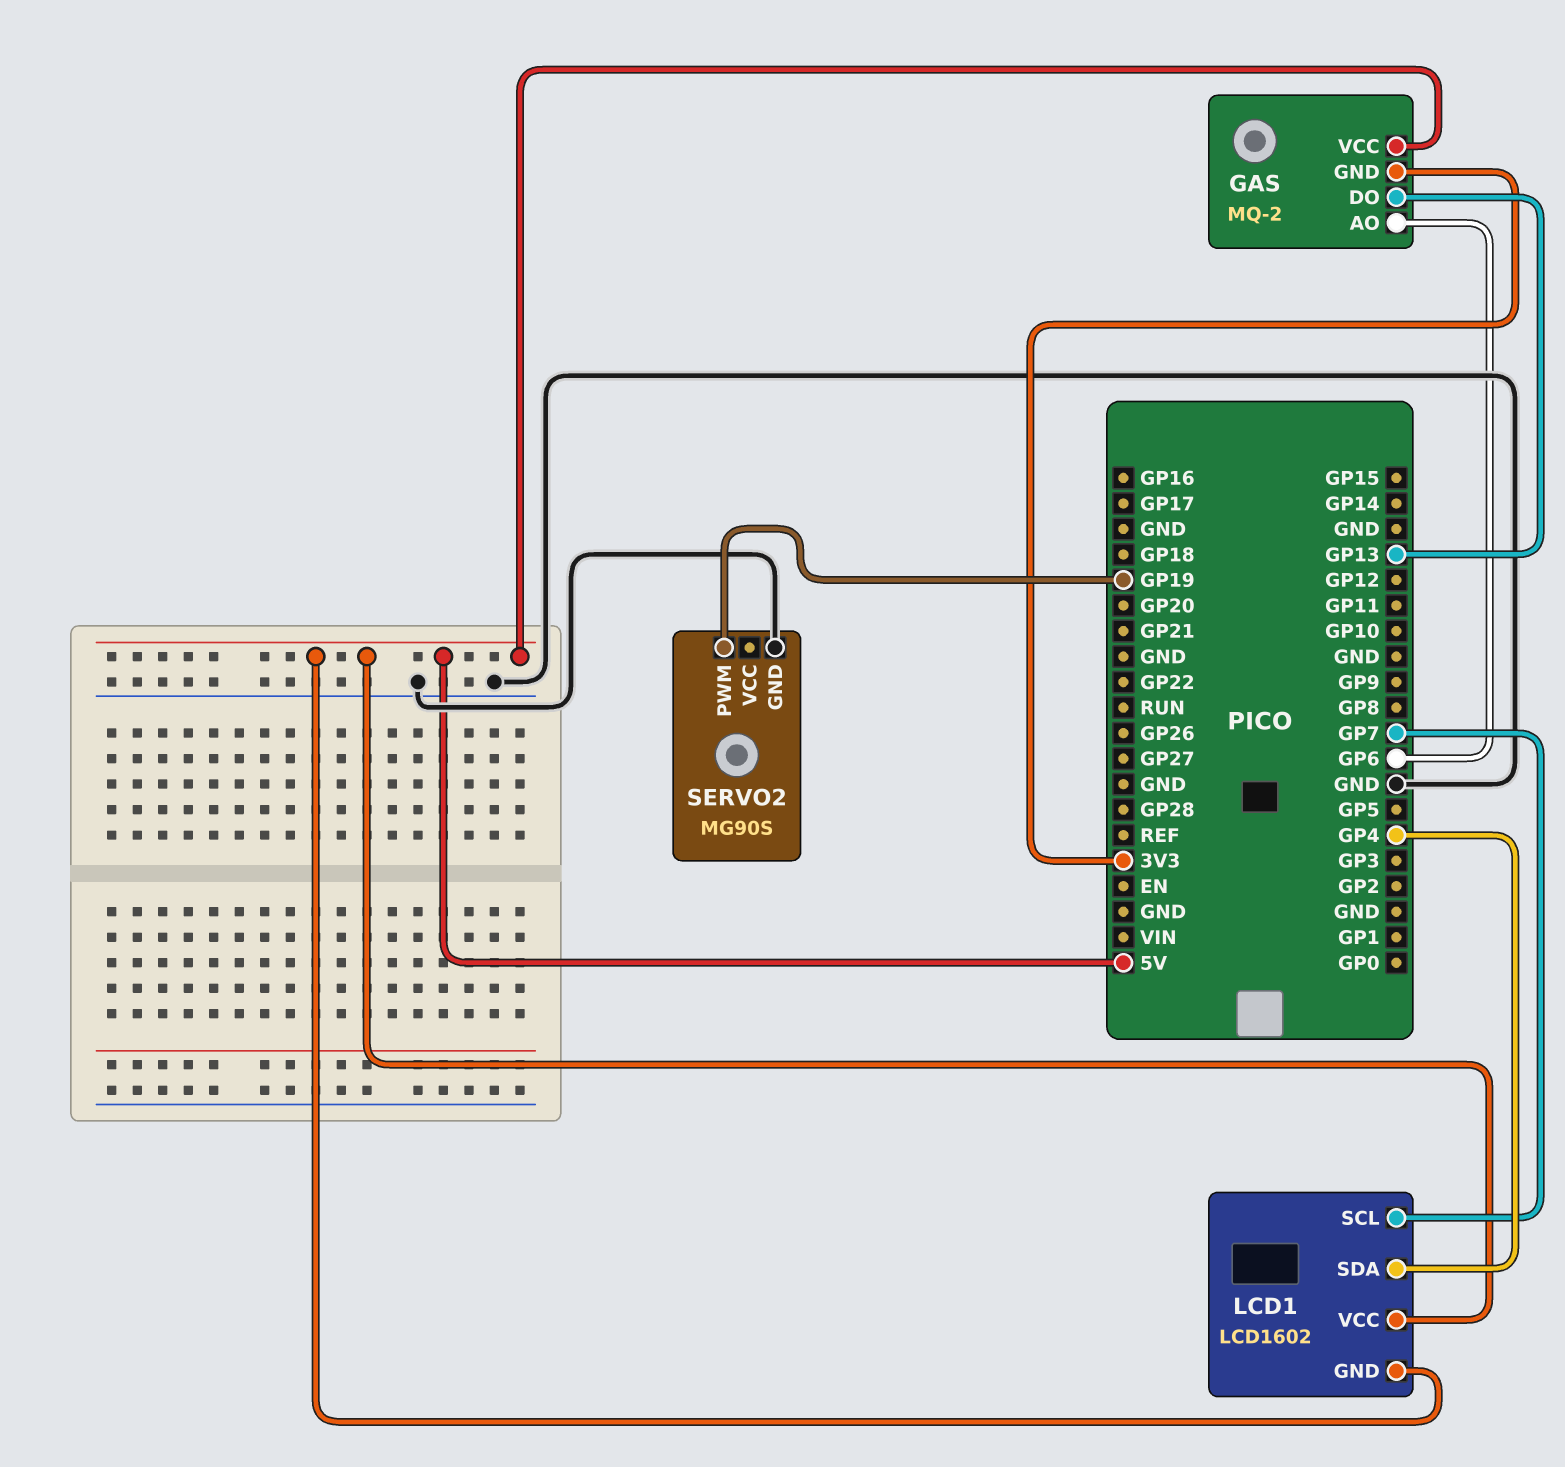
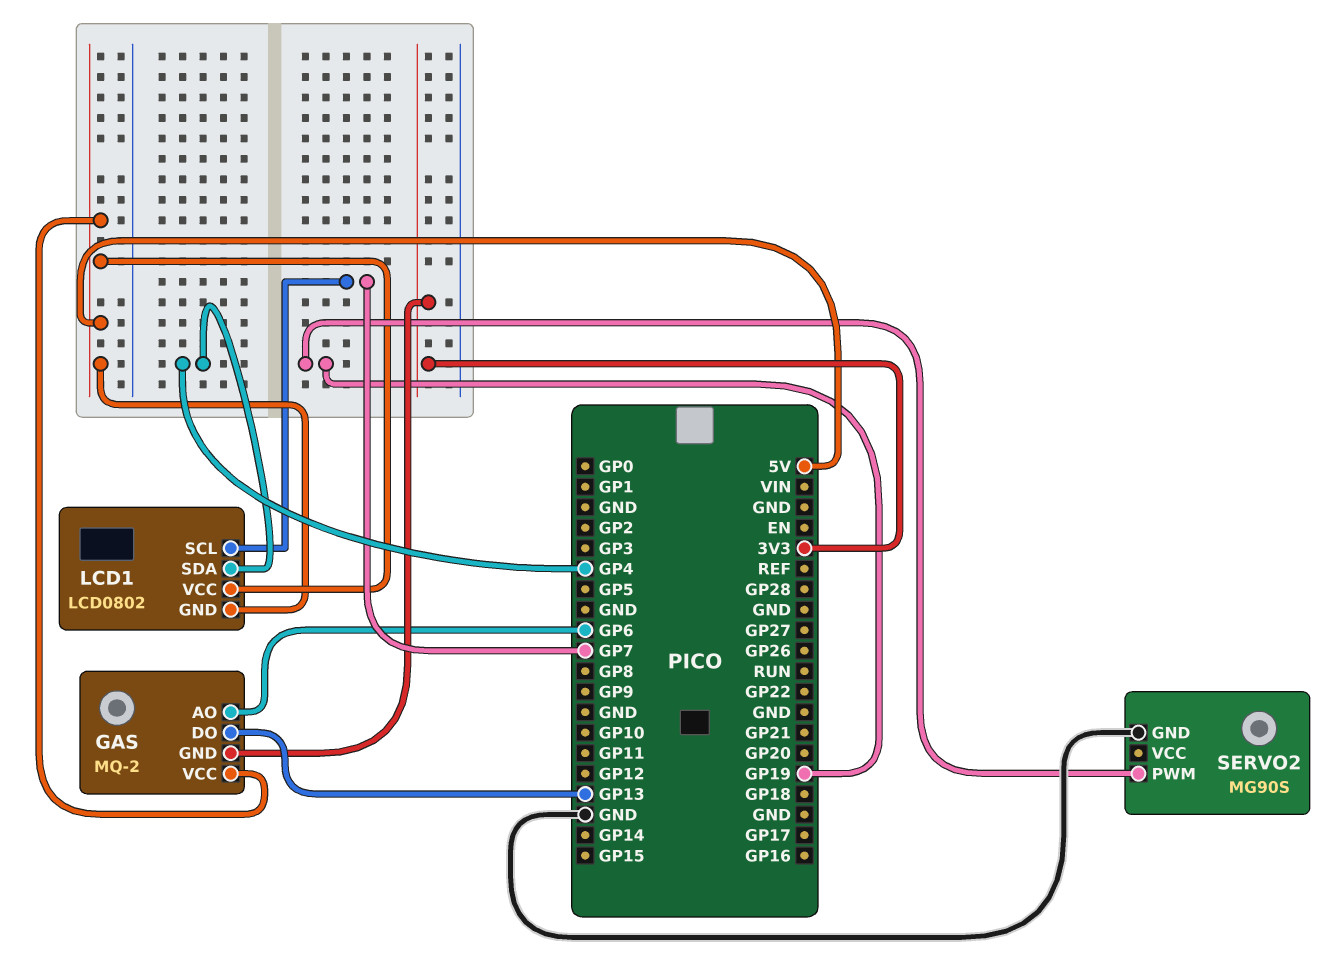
LCD1: LCD1602 -> LCD0802

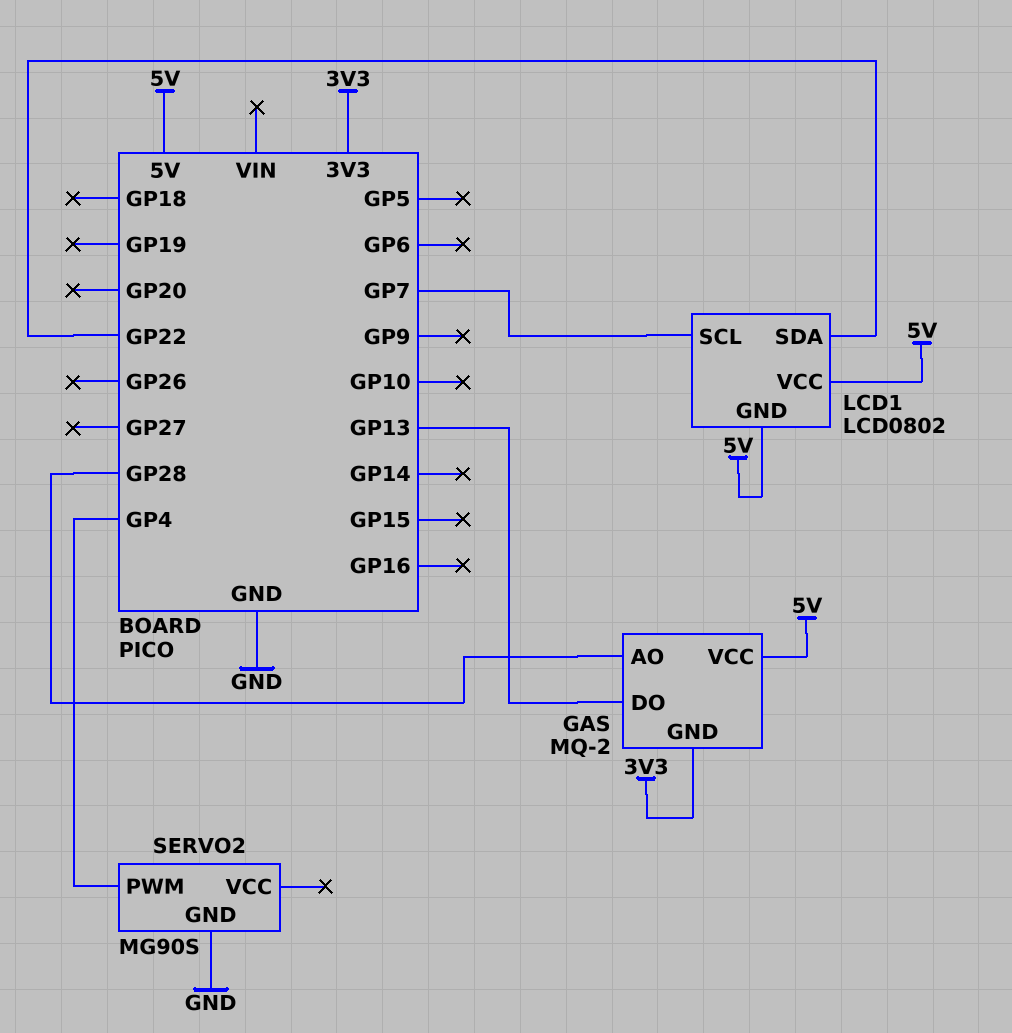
GAS pin AO: GP6 -> GP28
LCD1 pin SDA: GP4 -> GP22
SERVO2 pin PWM: GP19 -> GP4

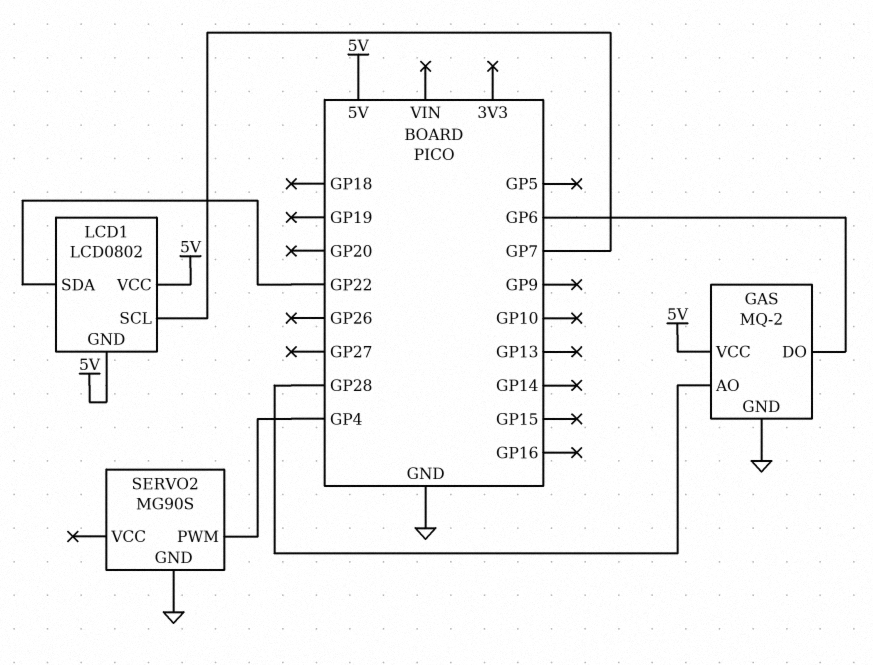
GAS pin DO: GP13 -> GP6
GAS pin GND: 3V3 -> GND

